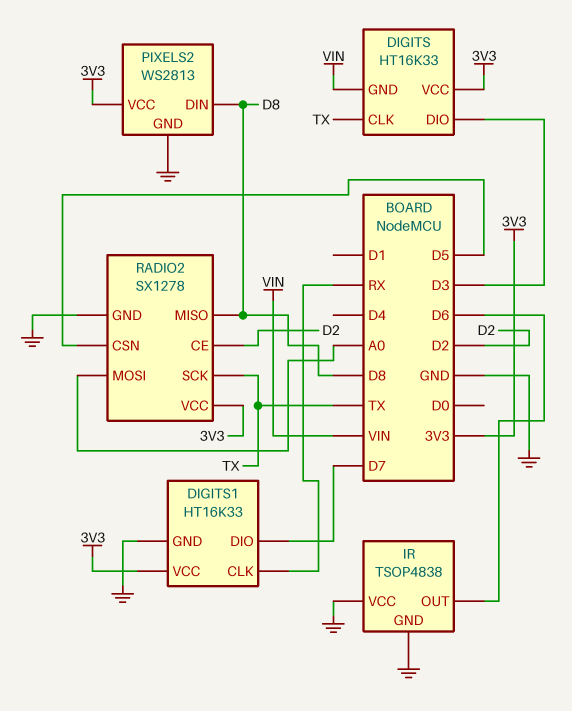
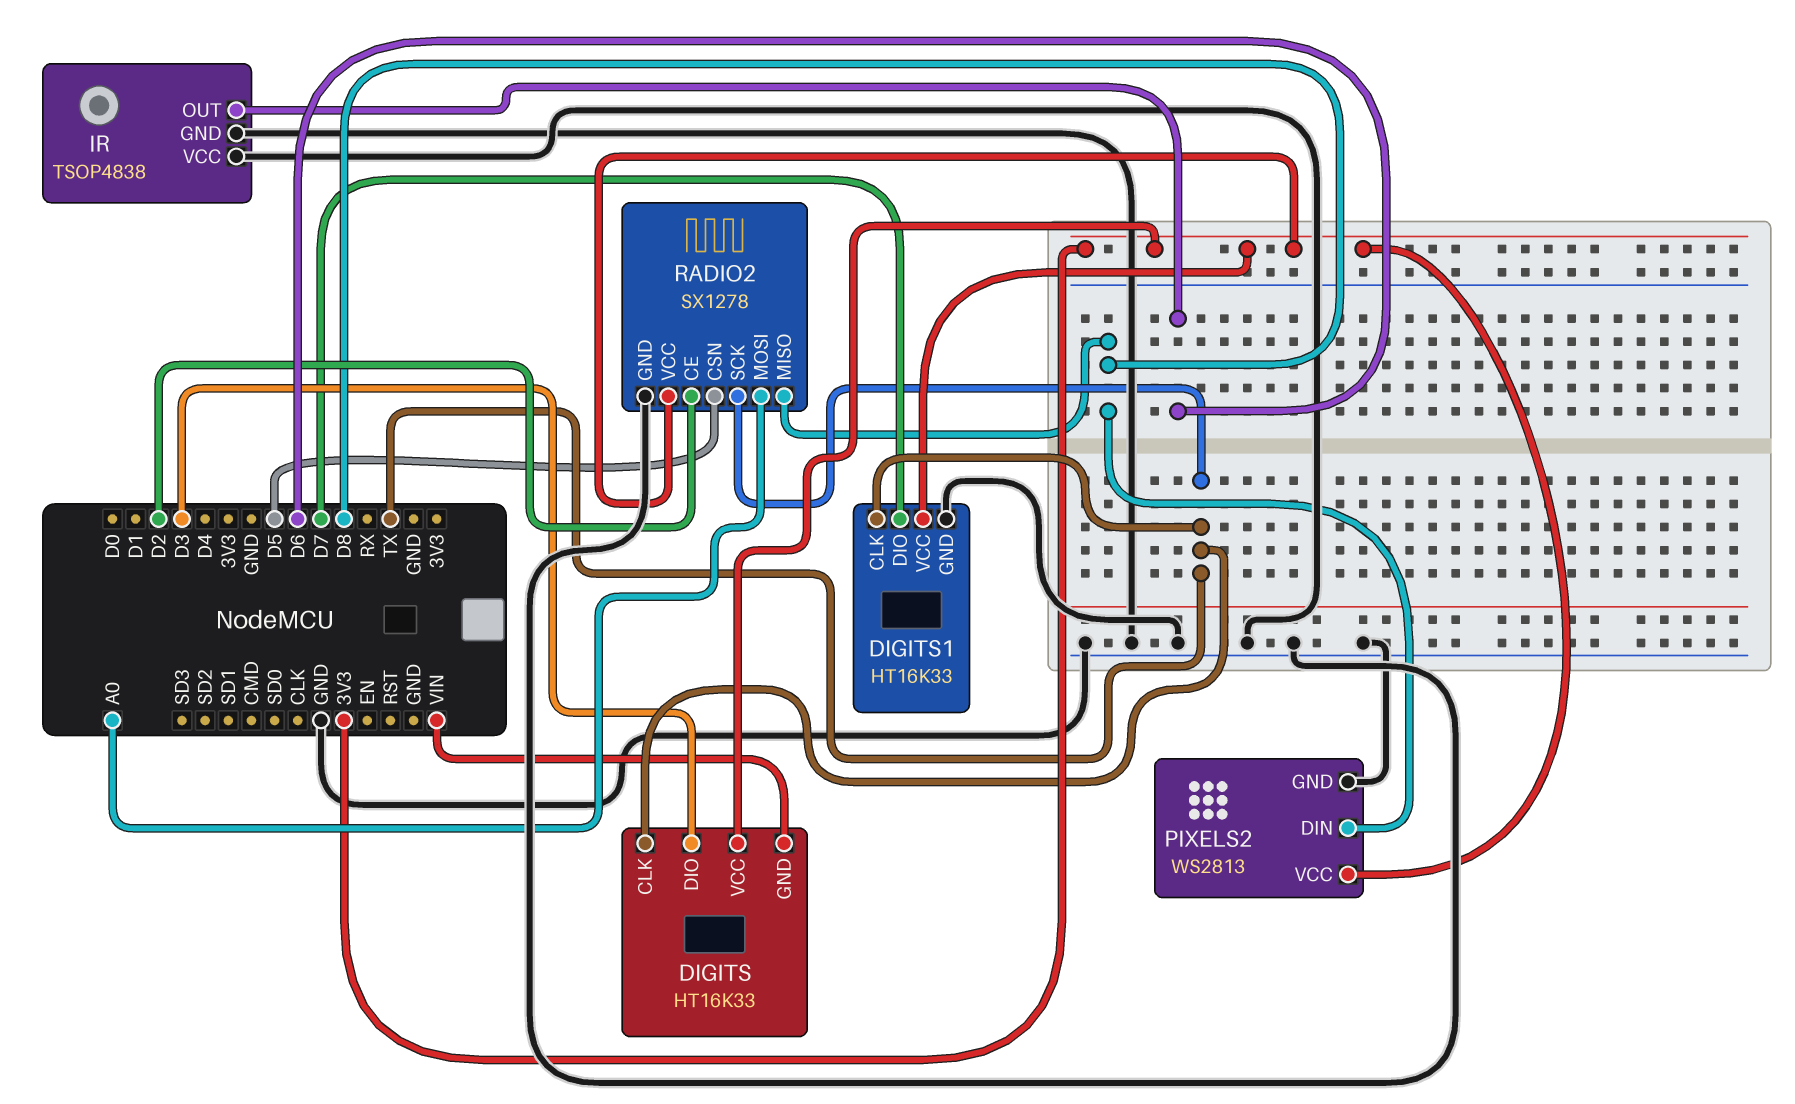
DIGITS1 pin CLK: RX -> TX

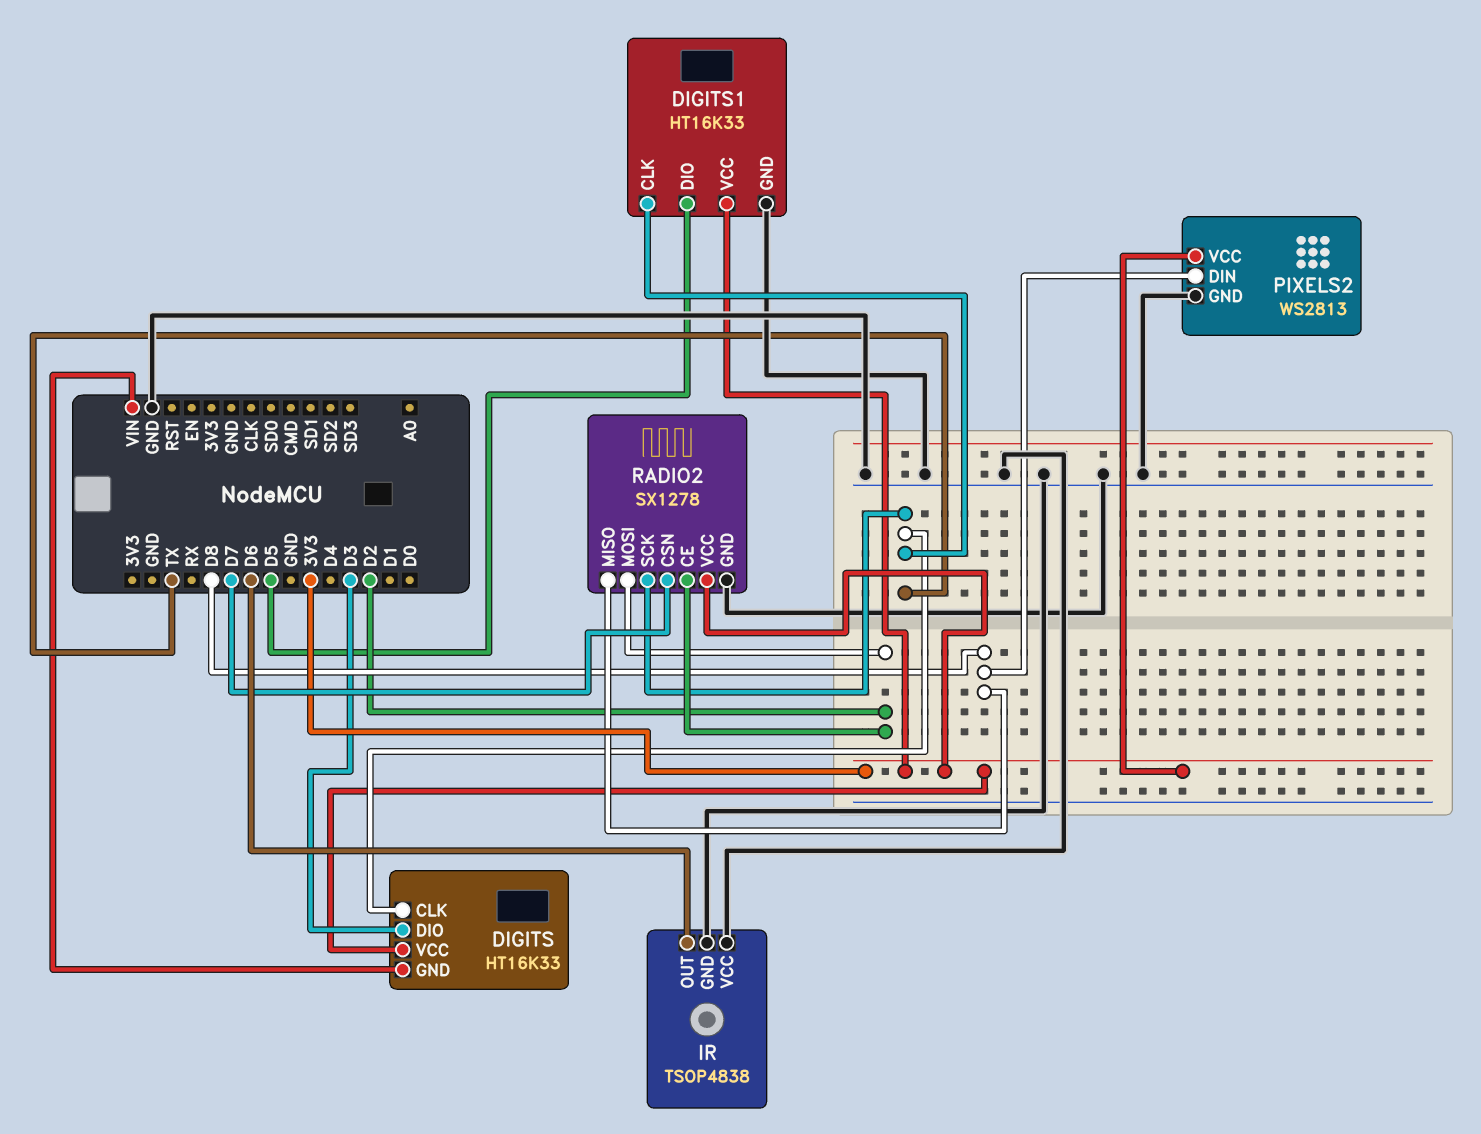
DIGITS1 pin DIO: D7 -> D5
RADIO2 pin CSN: D5 -> D7
RADIO2 pin MOSI: A0 -> D2

